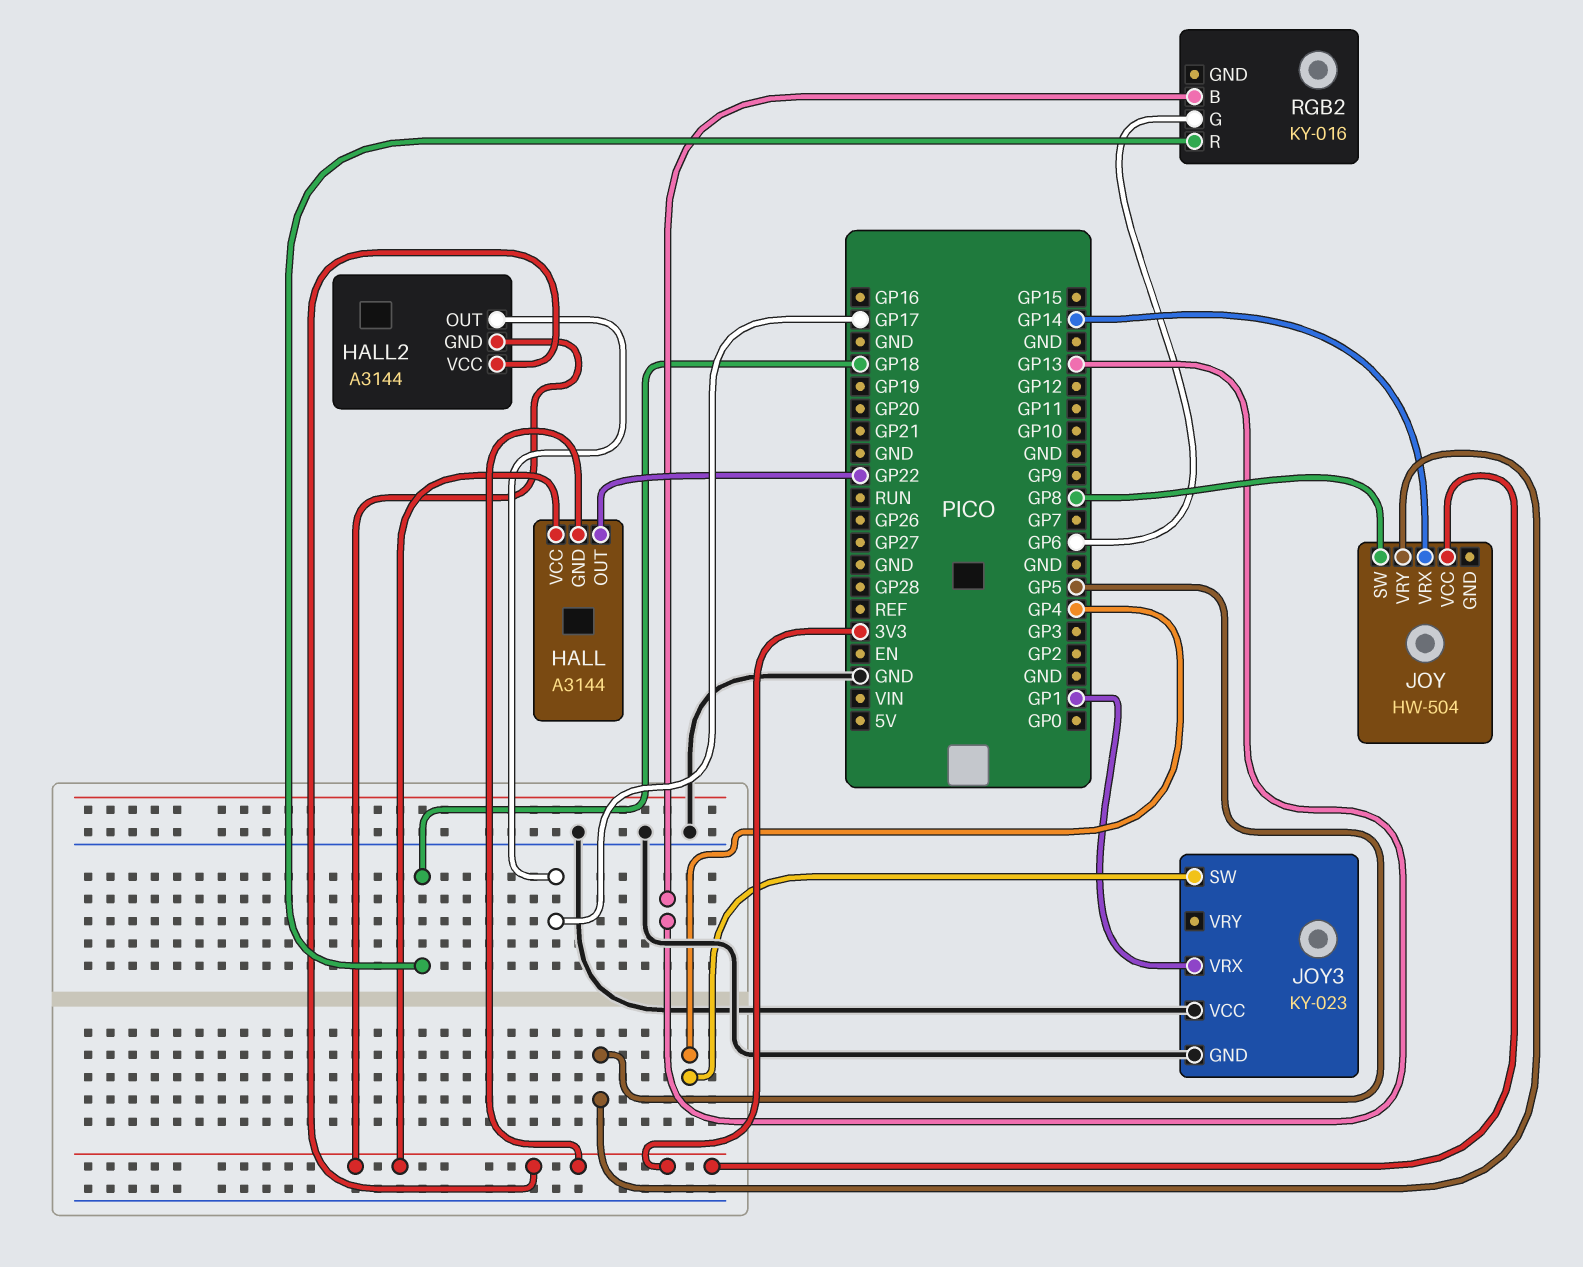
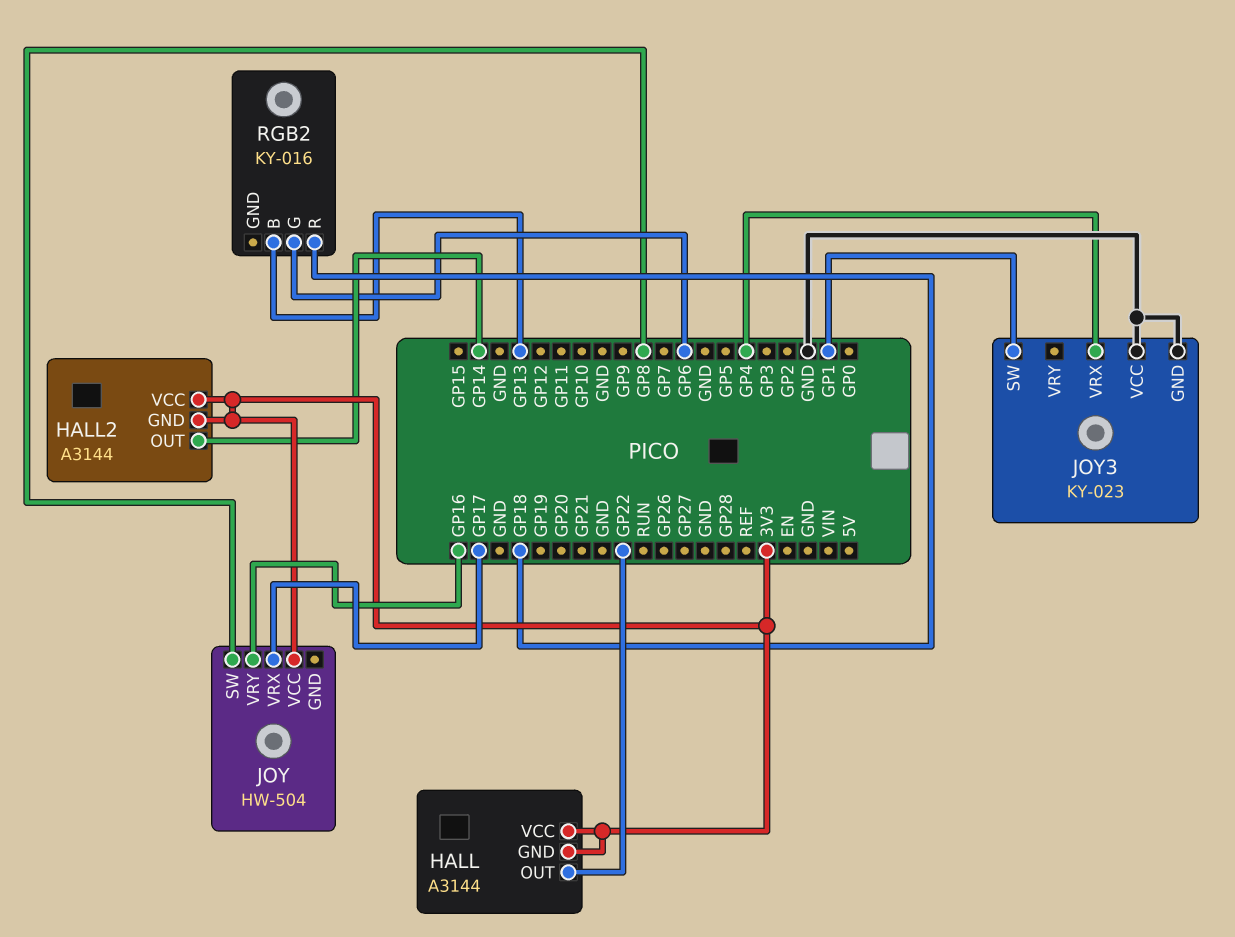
HALL2 pin OUT: GP17 -> GP14
JOY pin VRX: GP14 -> GP17
JOY pin VRY: GP5 -> GP16
JOY3 pin SW: GP4 -> GP1
JOY3 pin VRX: GP1 -> GP4

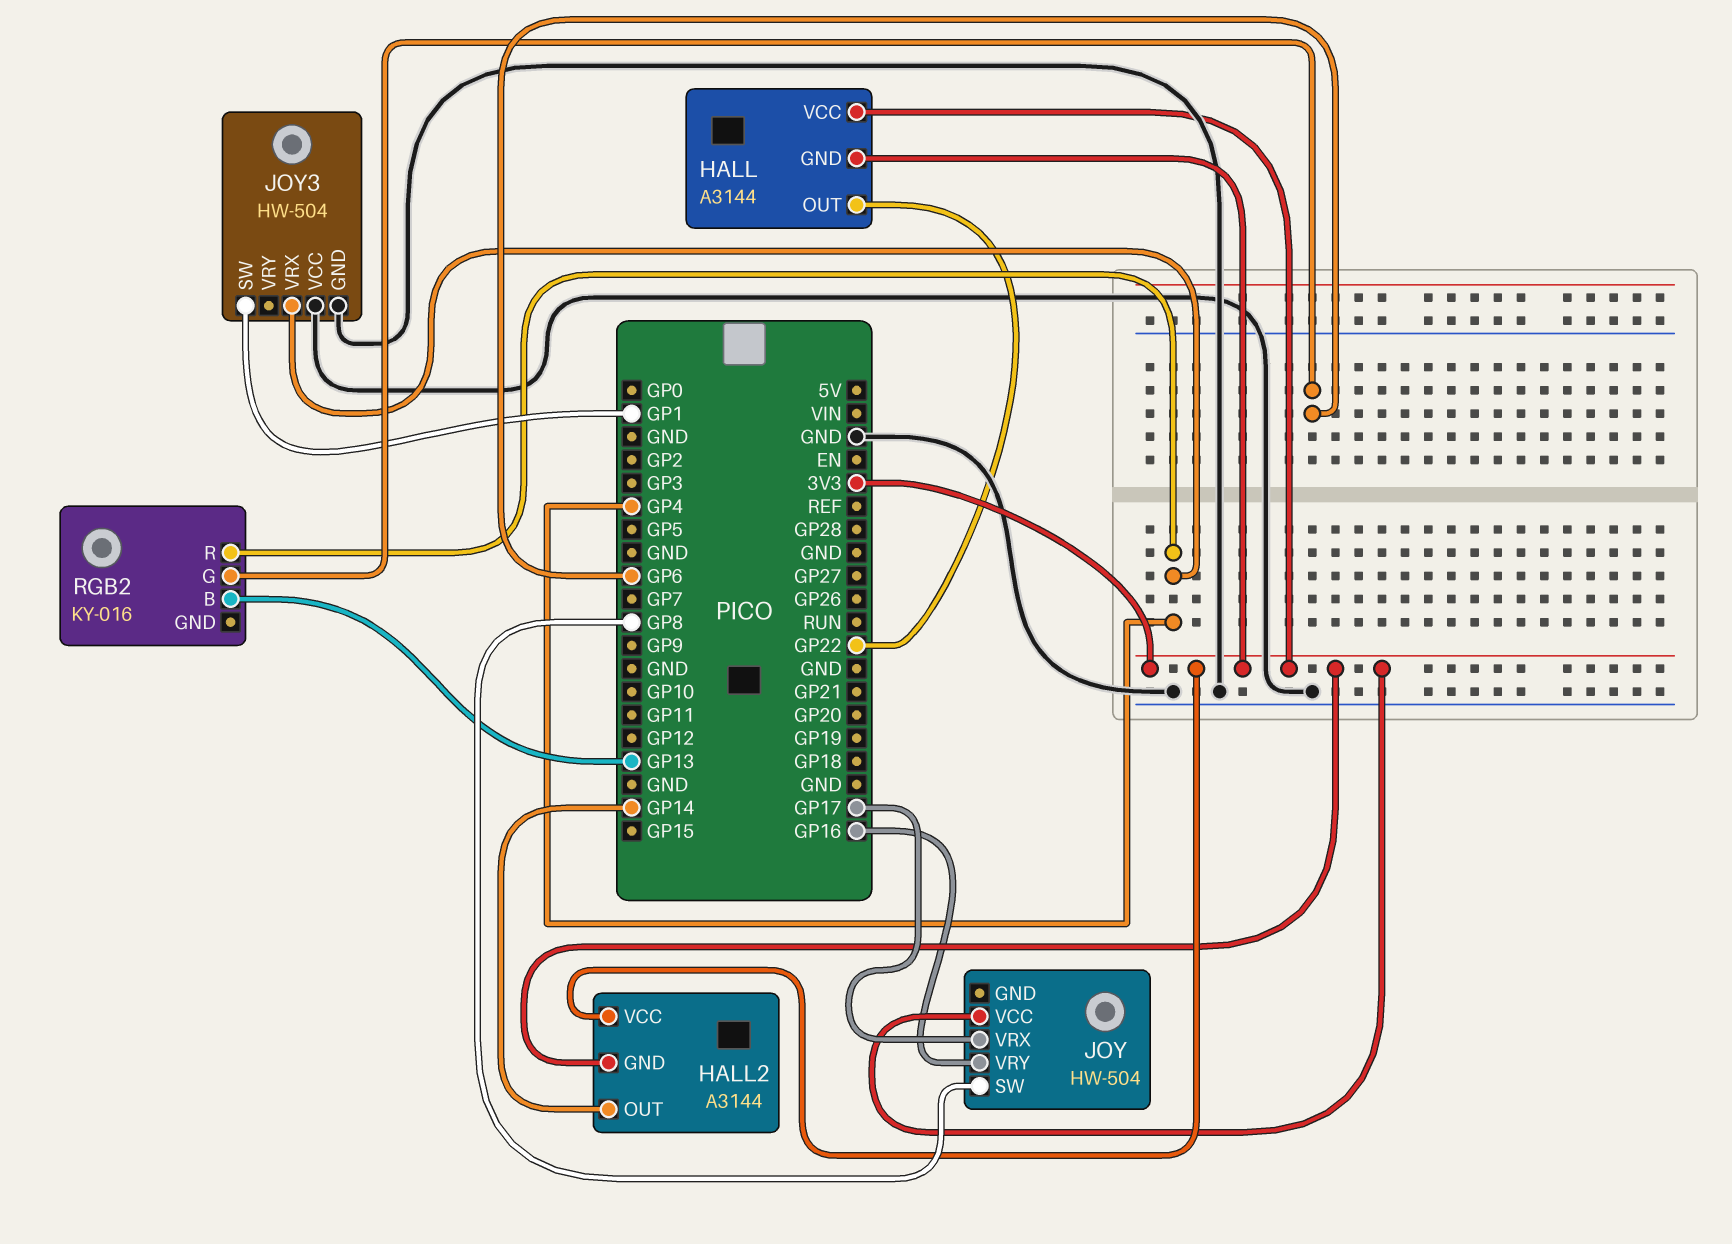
JOY3: KY-023 -> HW-504
RGB2 pin R: GP18 -> GP4

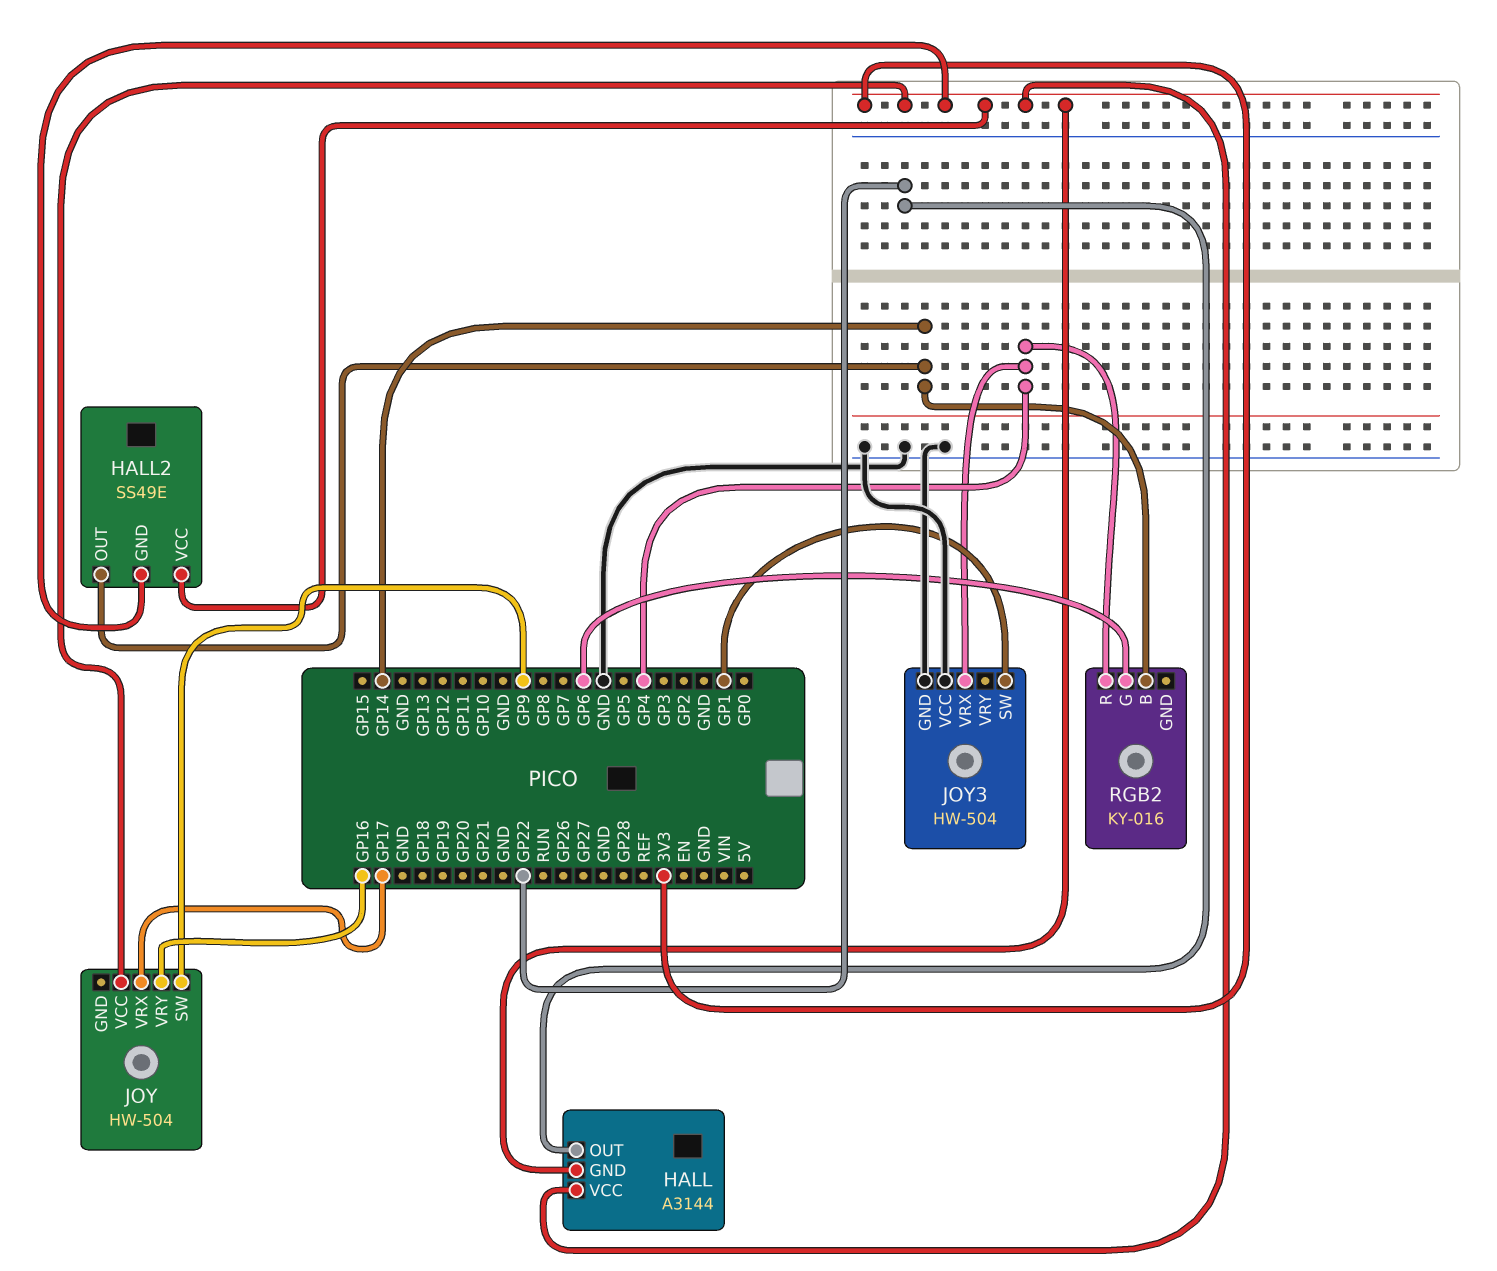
HALL2: A3144 -> SS49E
JOY pin SW: GP8 -> GP9
RGB2 pin B: GP13 -> GP14

